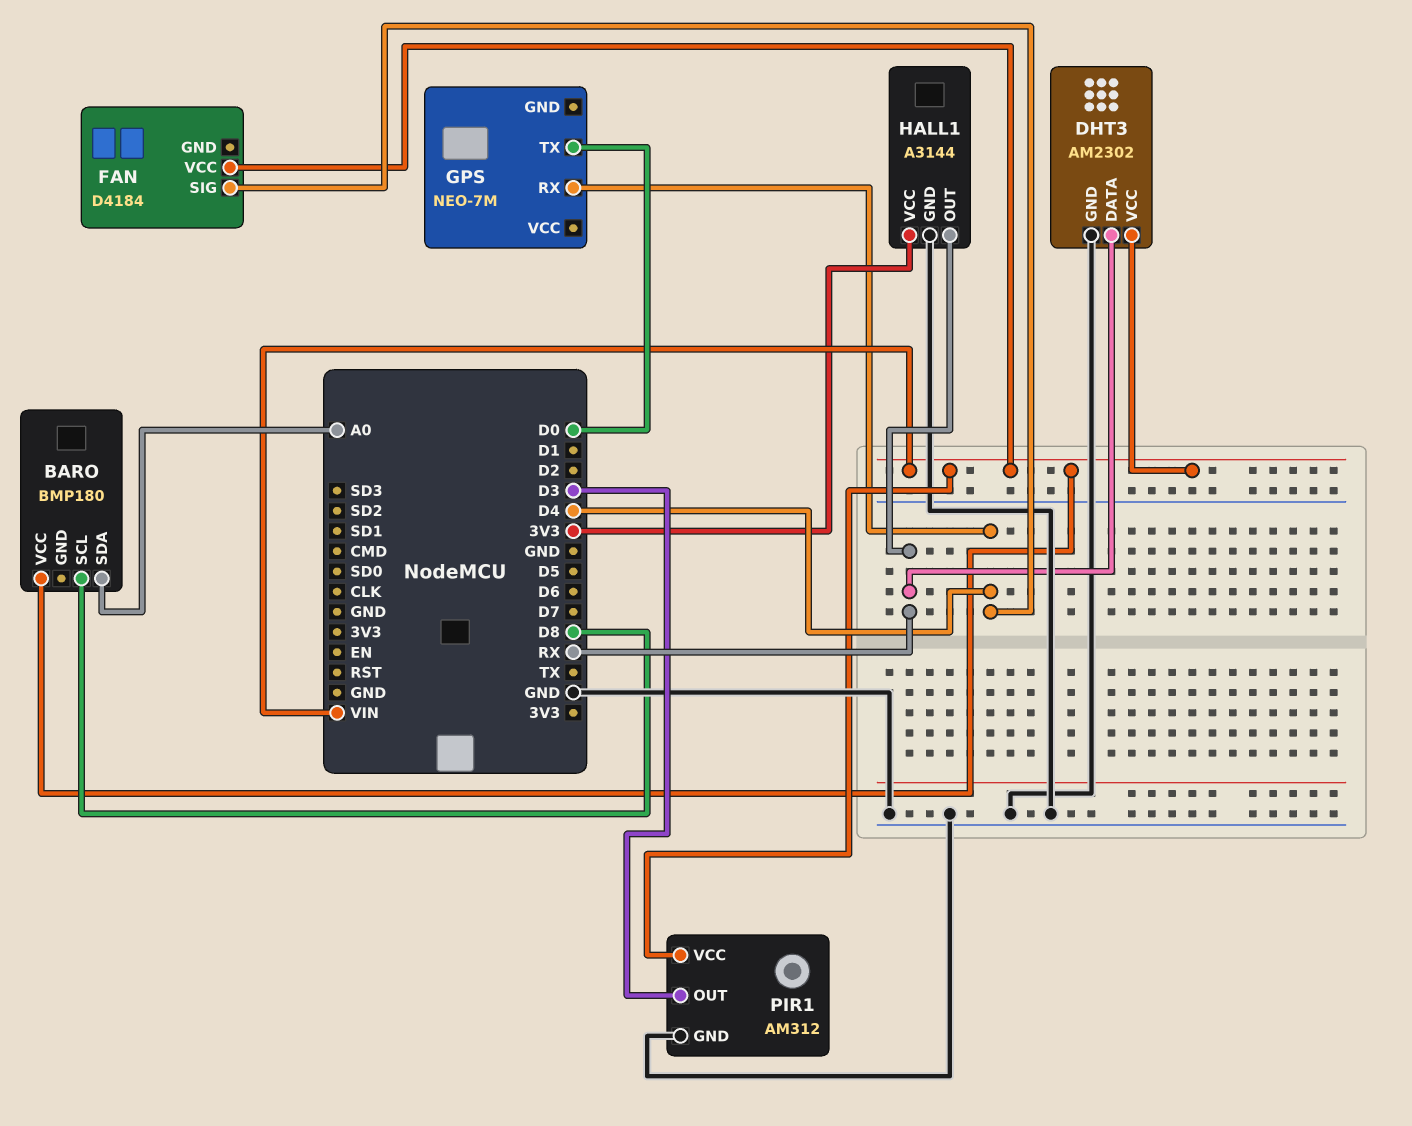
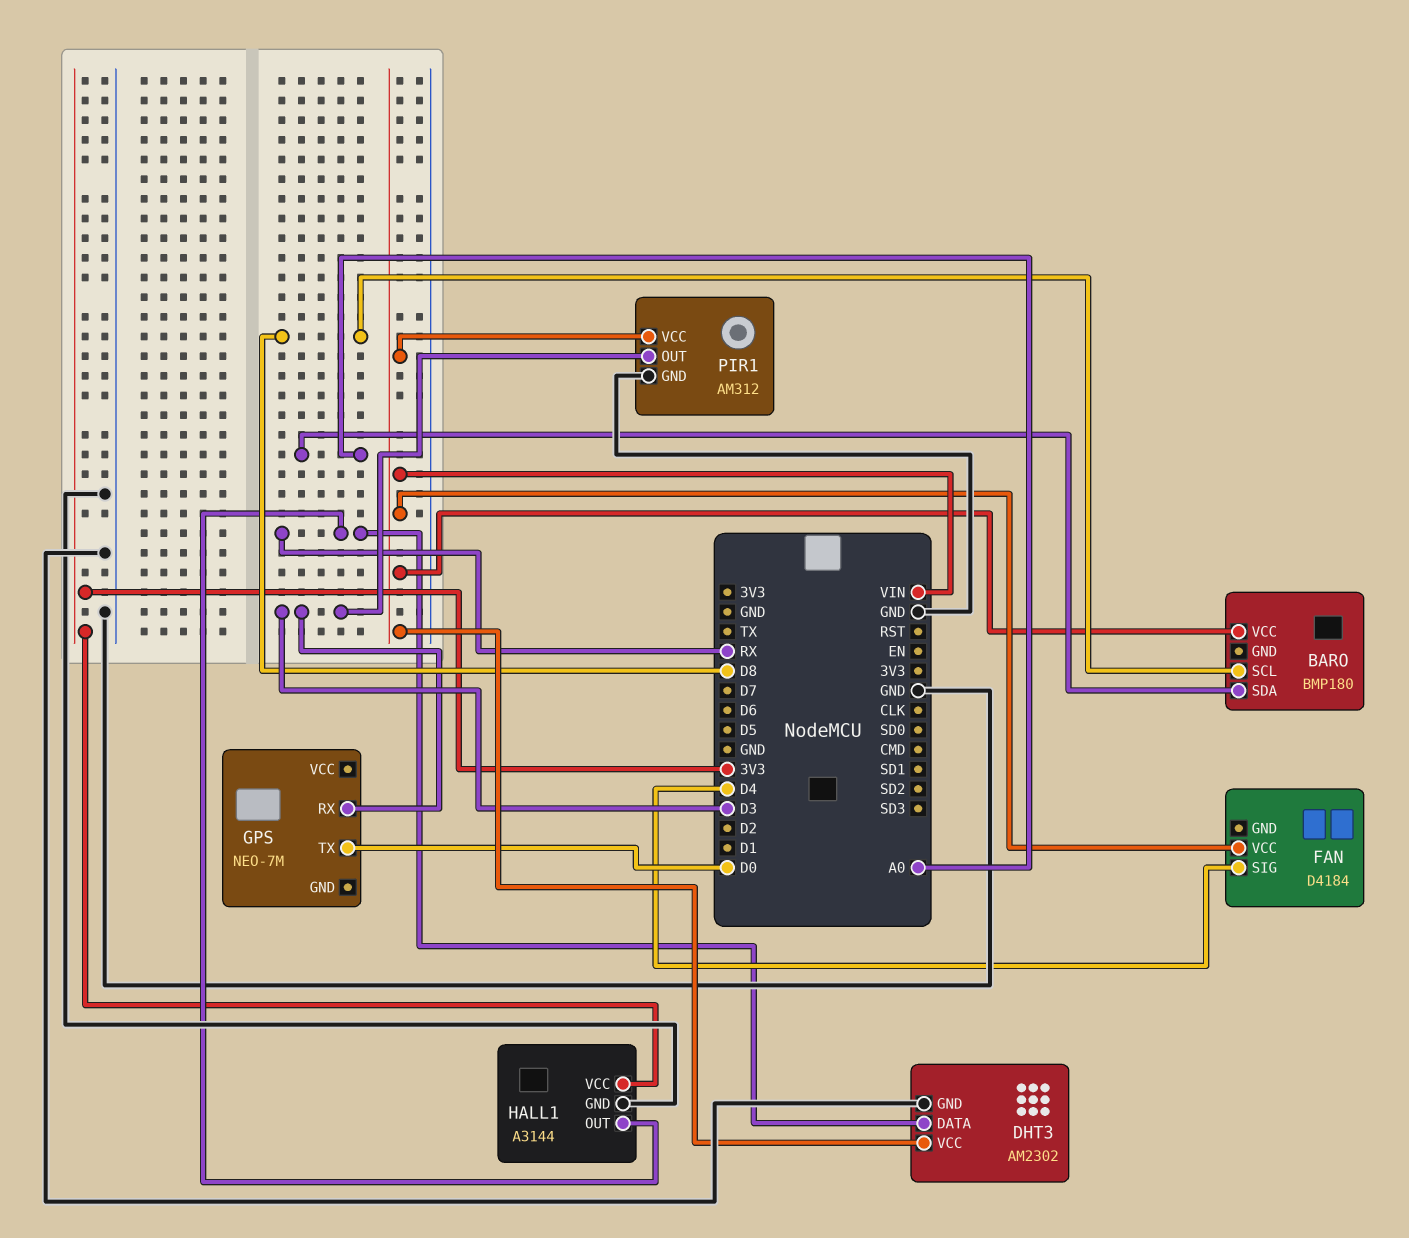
GPS pin RX: D4 -> D3

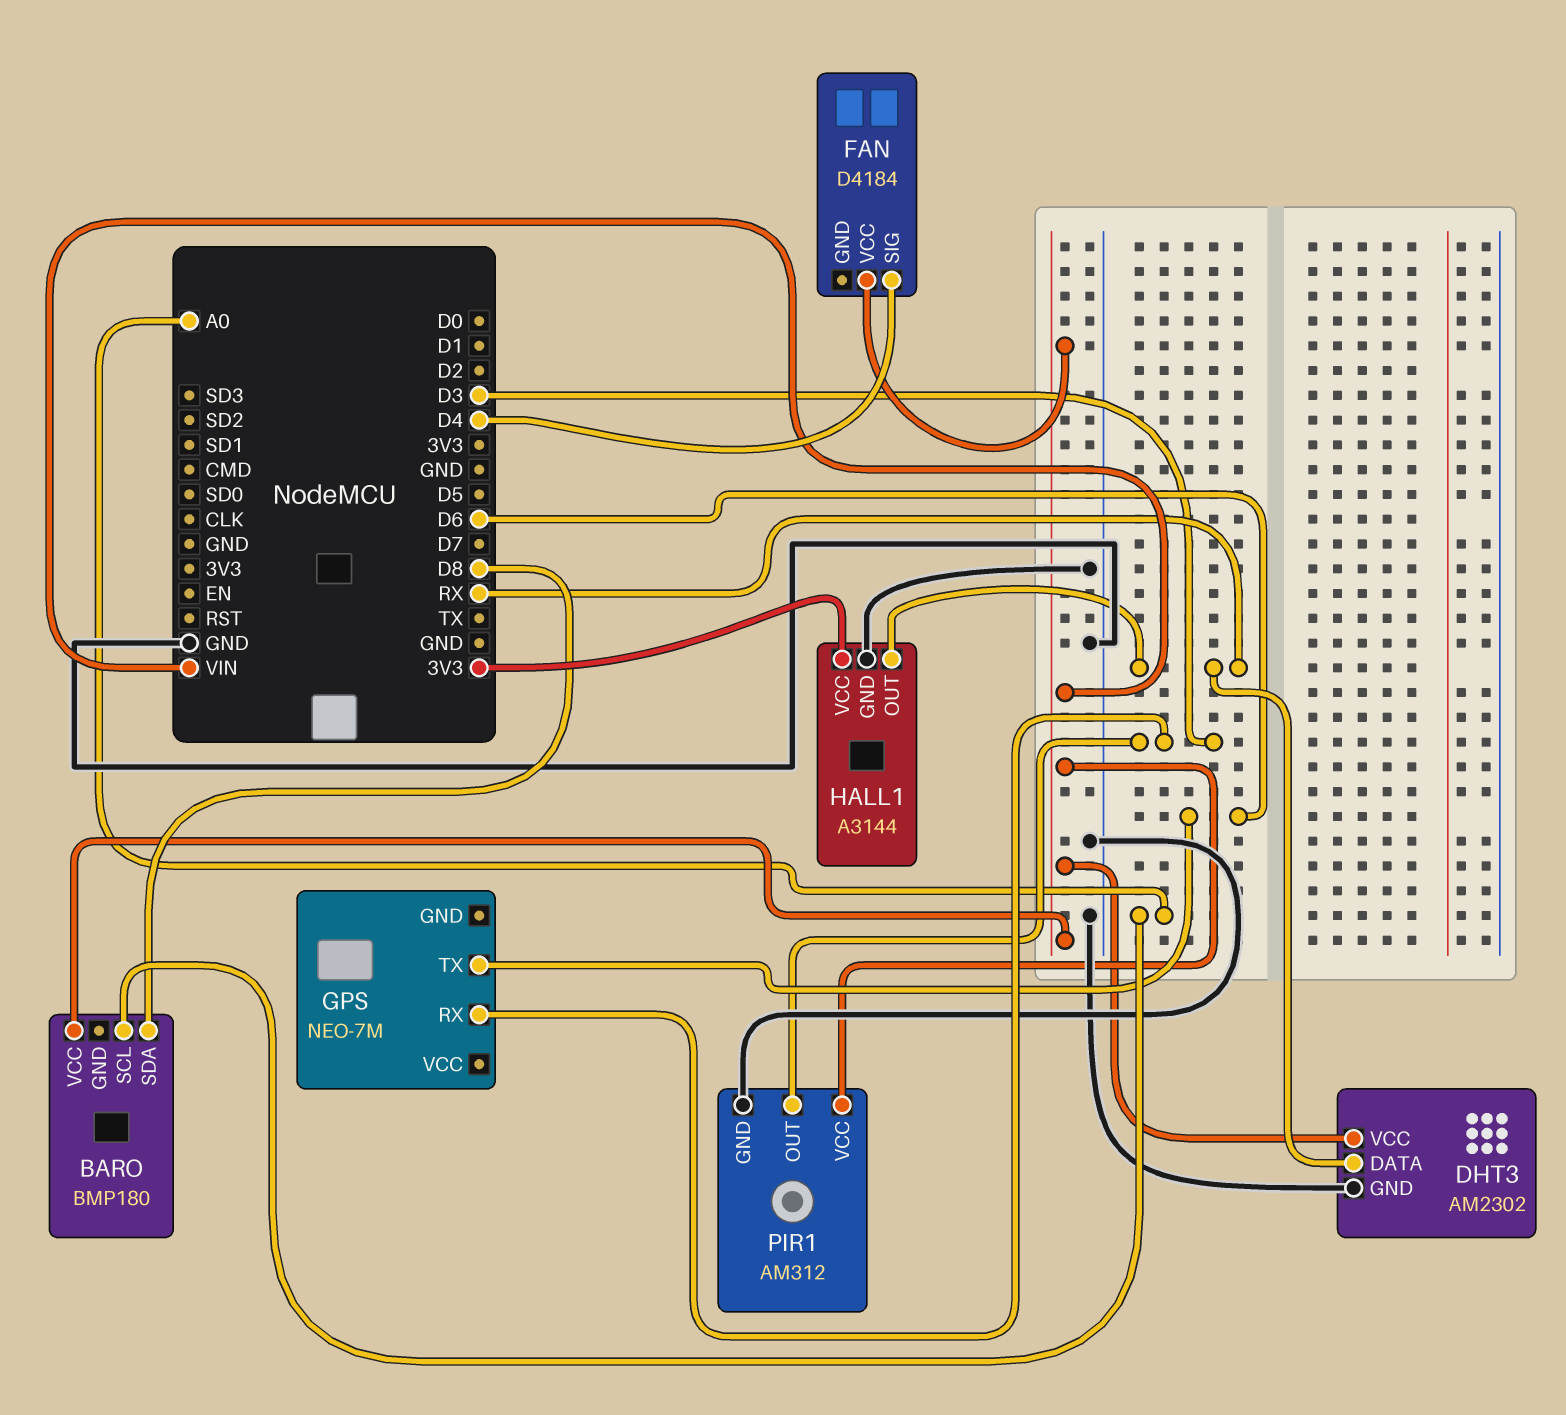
BARO pin SCL: D8 -> A0
BARO pin SDA: A0 -> D8
GPS pin TX: D0 -> D6

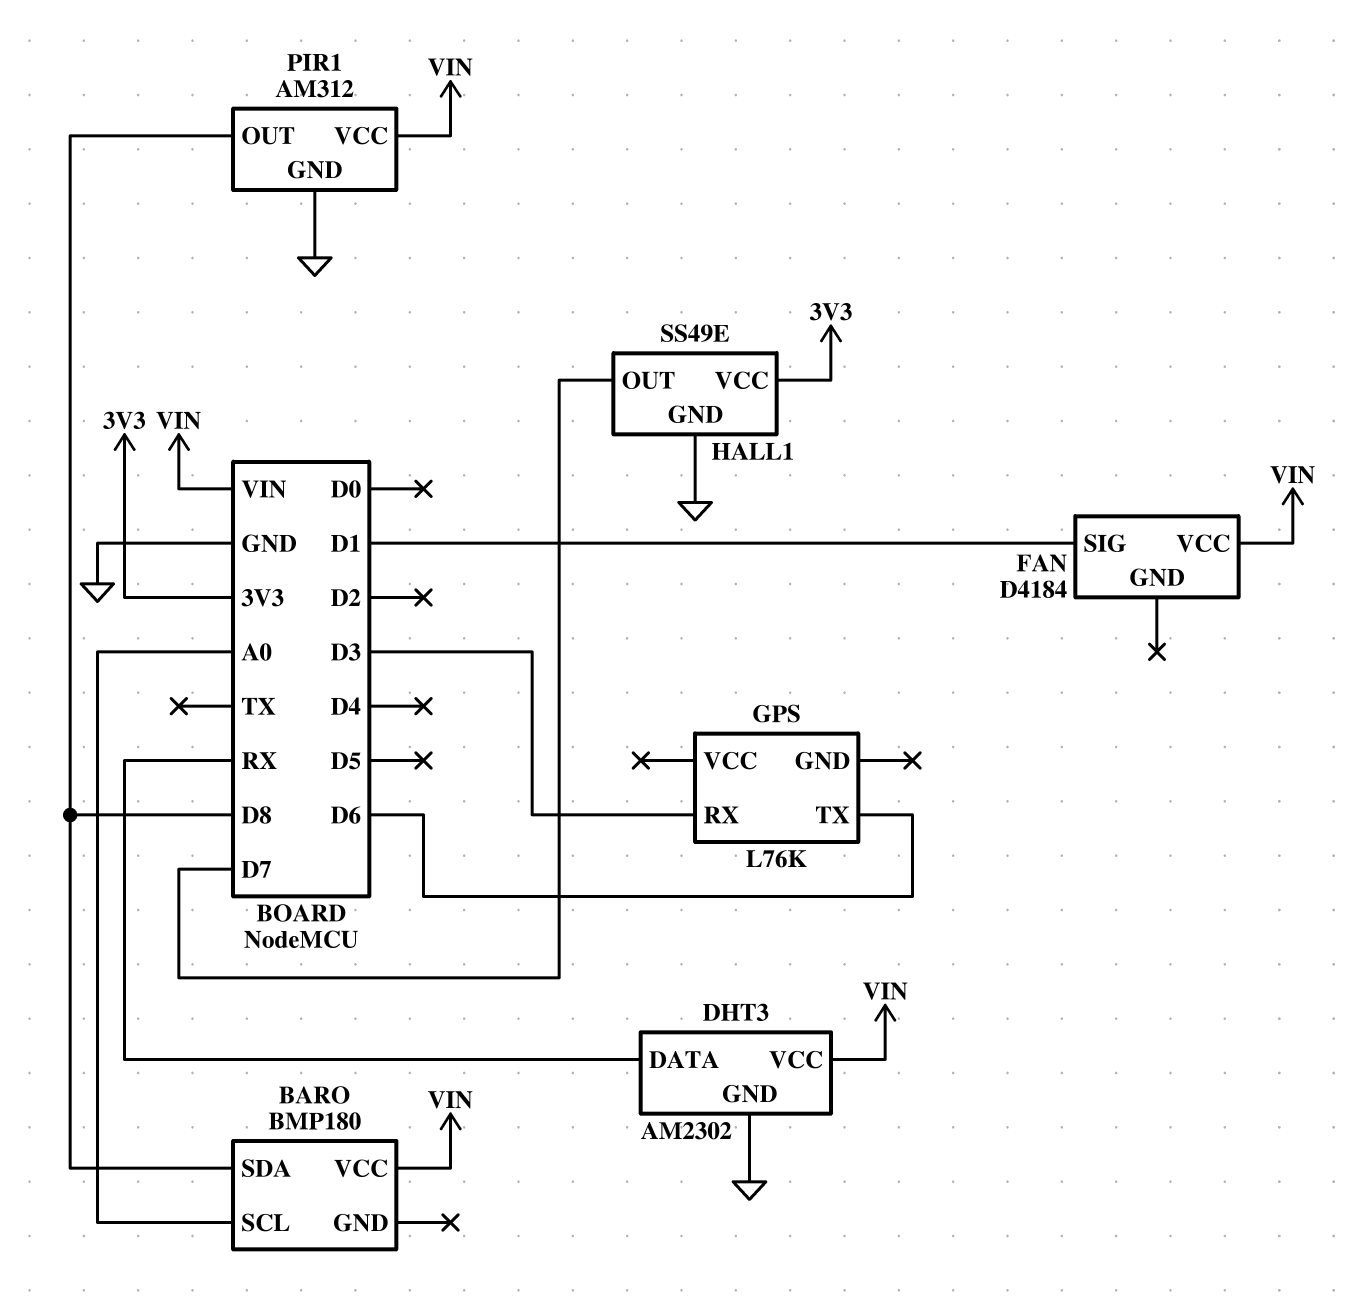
FAN pin SIG: D4 -> D1
GPS: NEO-7M -> L76K
HALL1: A3144 -> SS49E
HALL1 pin OUT: RX -> D7
PIR1 pin OUT: D3 -> D8

